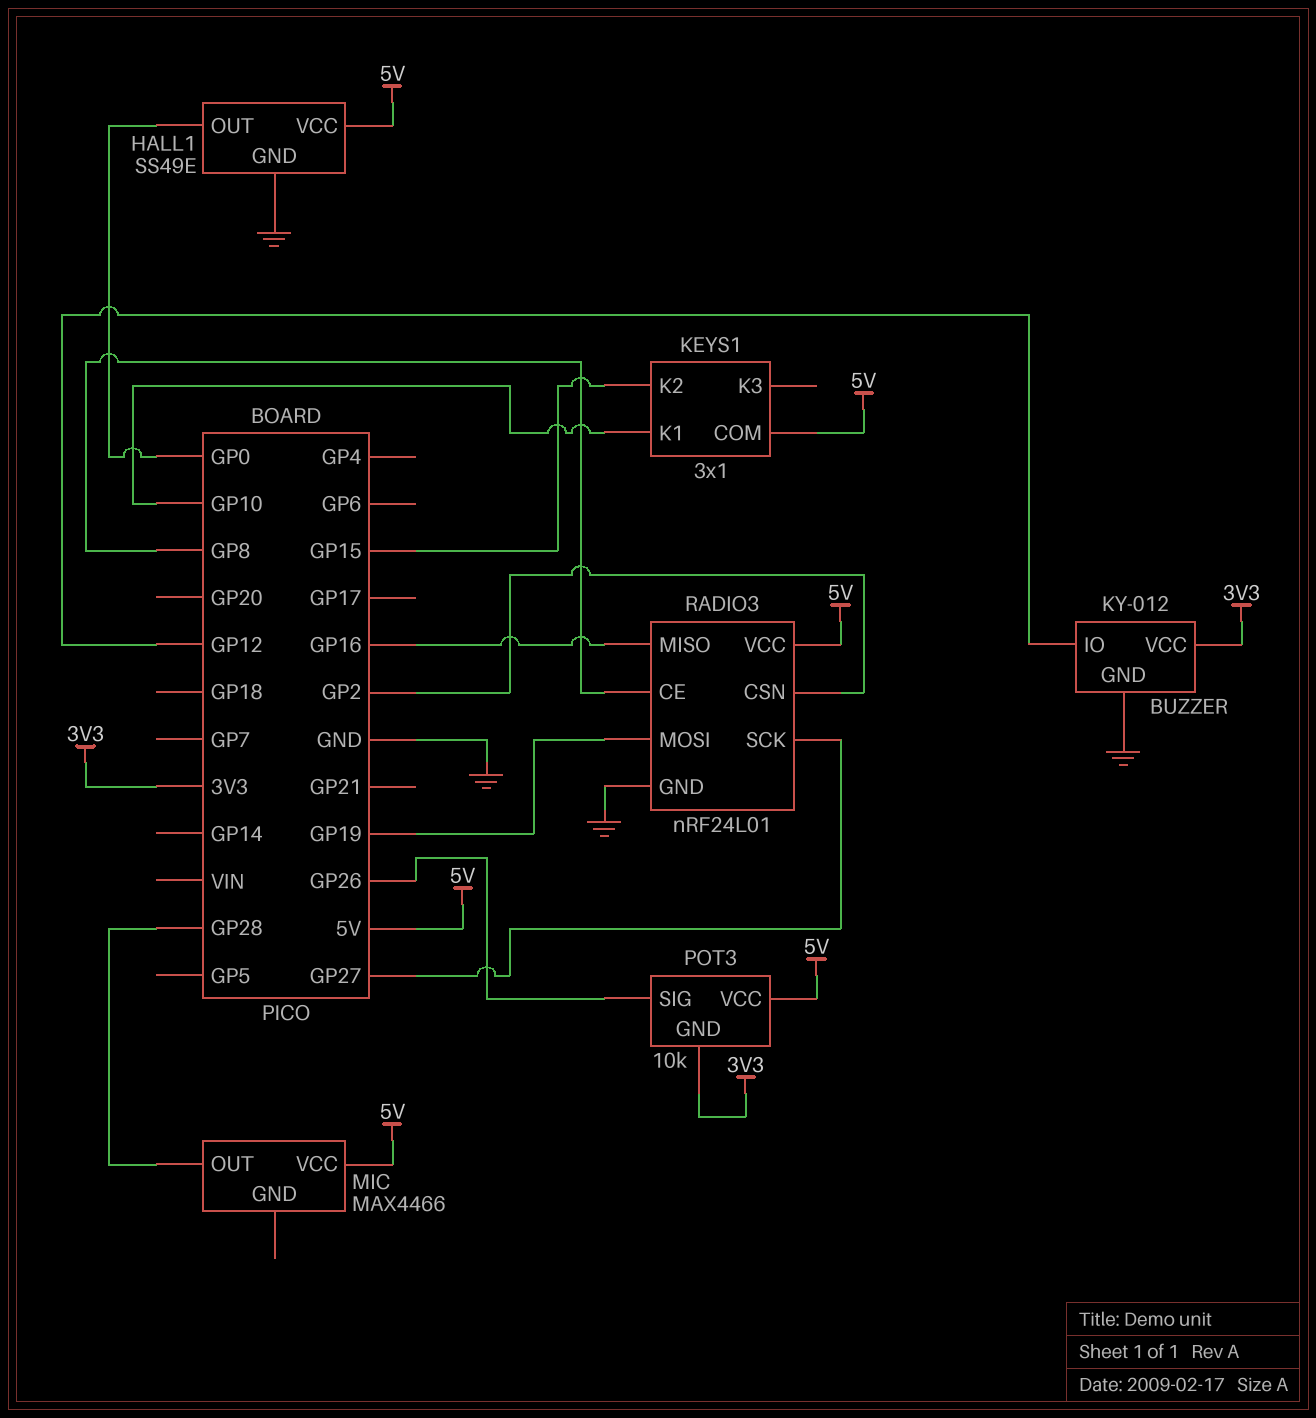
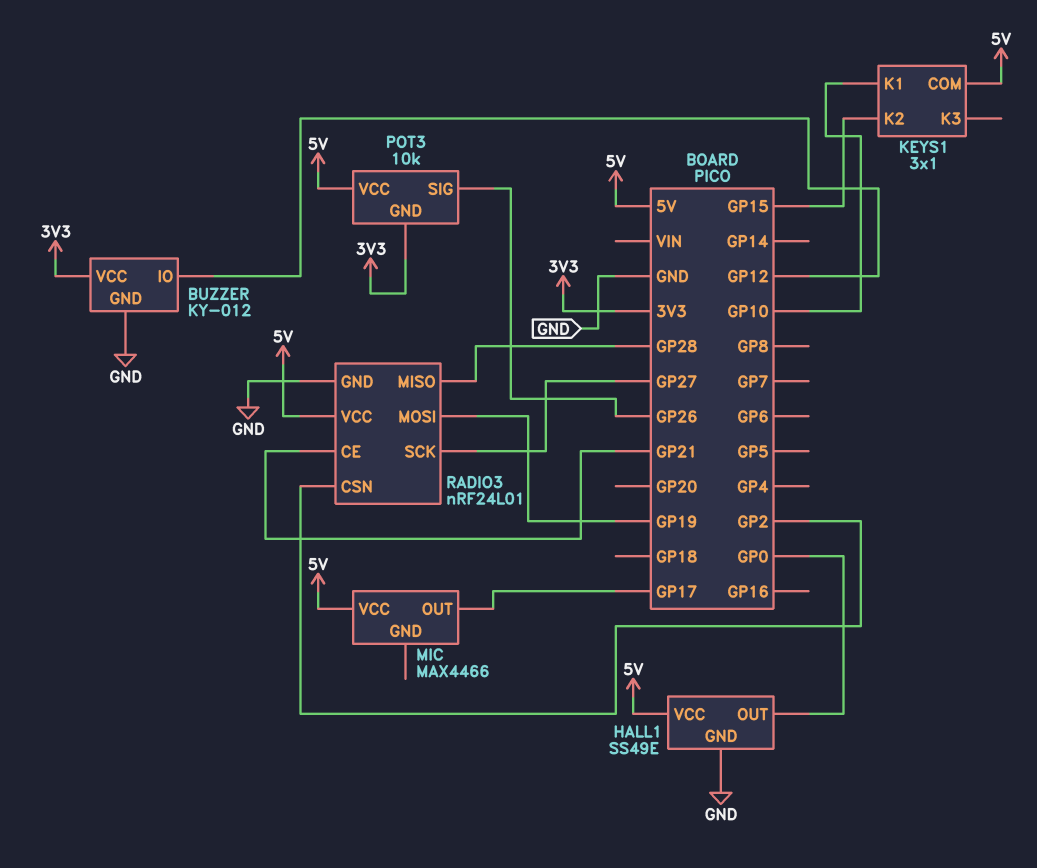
MIC pin OUT: GP28 -> GP17
RADIO3 pin CE: GP8 -> GP21
RADIO3 pin MISO: GP16 -> GP28

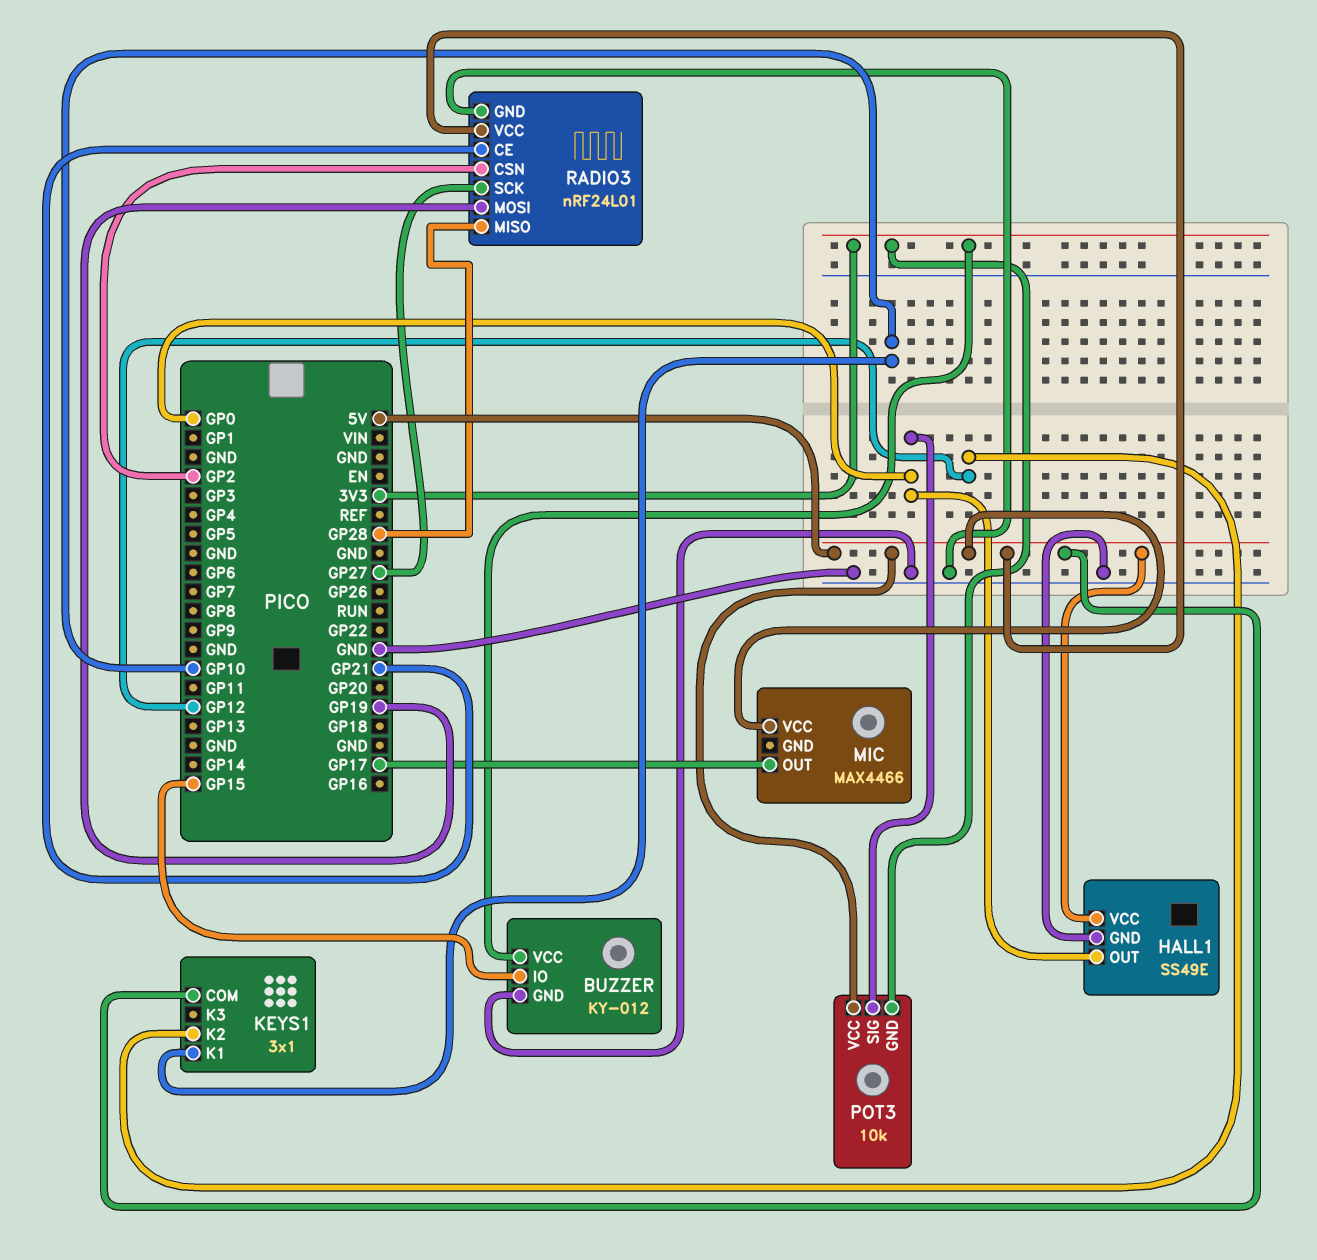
BUZZER pin IO: GP12 -> GP15
KEYS1 pin K2: GP15 -> GP12
POT3 pin SIG: GP26 -> GP0

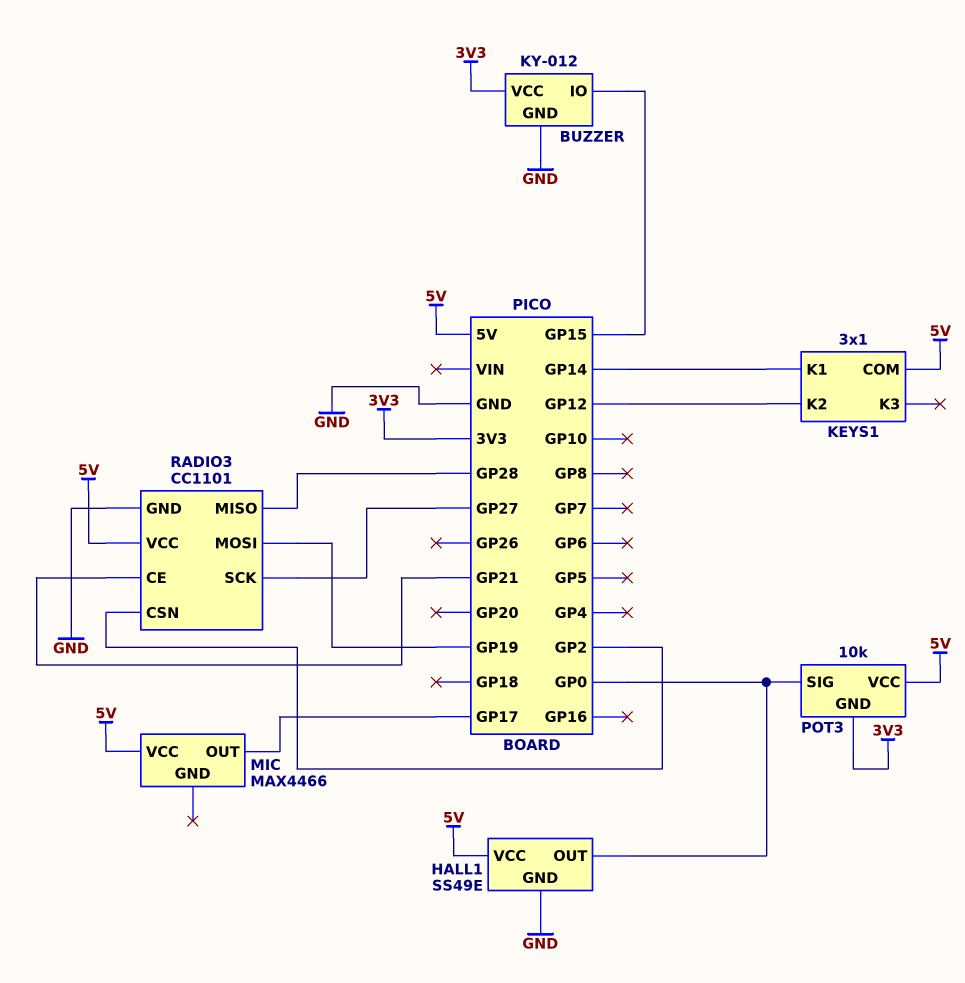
KEYS1 pin K1: GP10 -> GP14
RADIO3: nRF24L01 -> CC1101

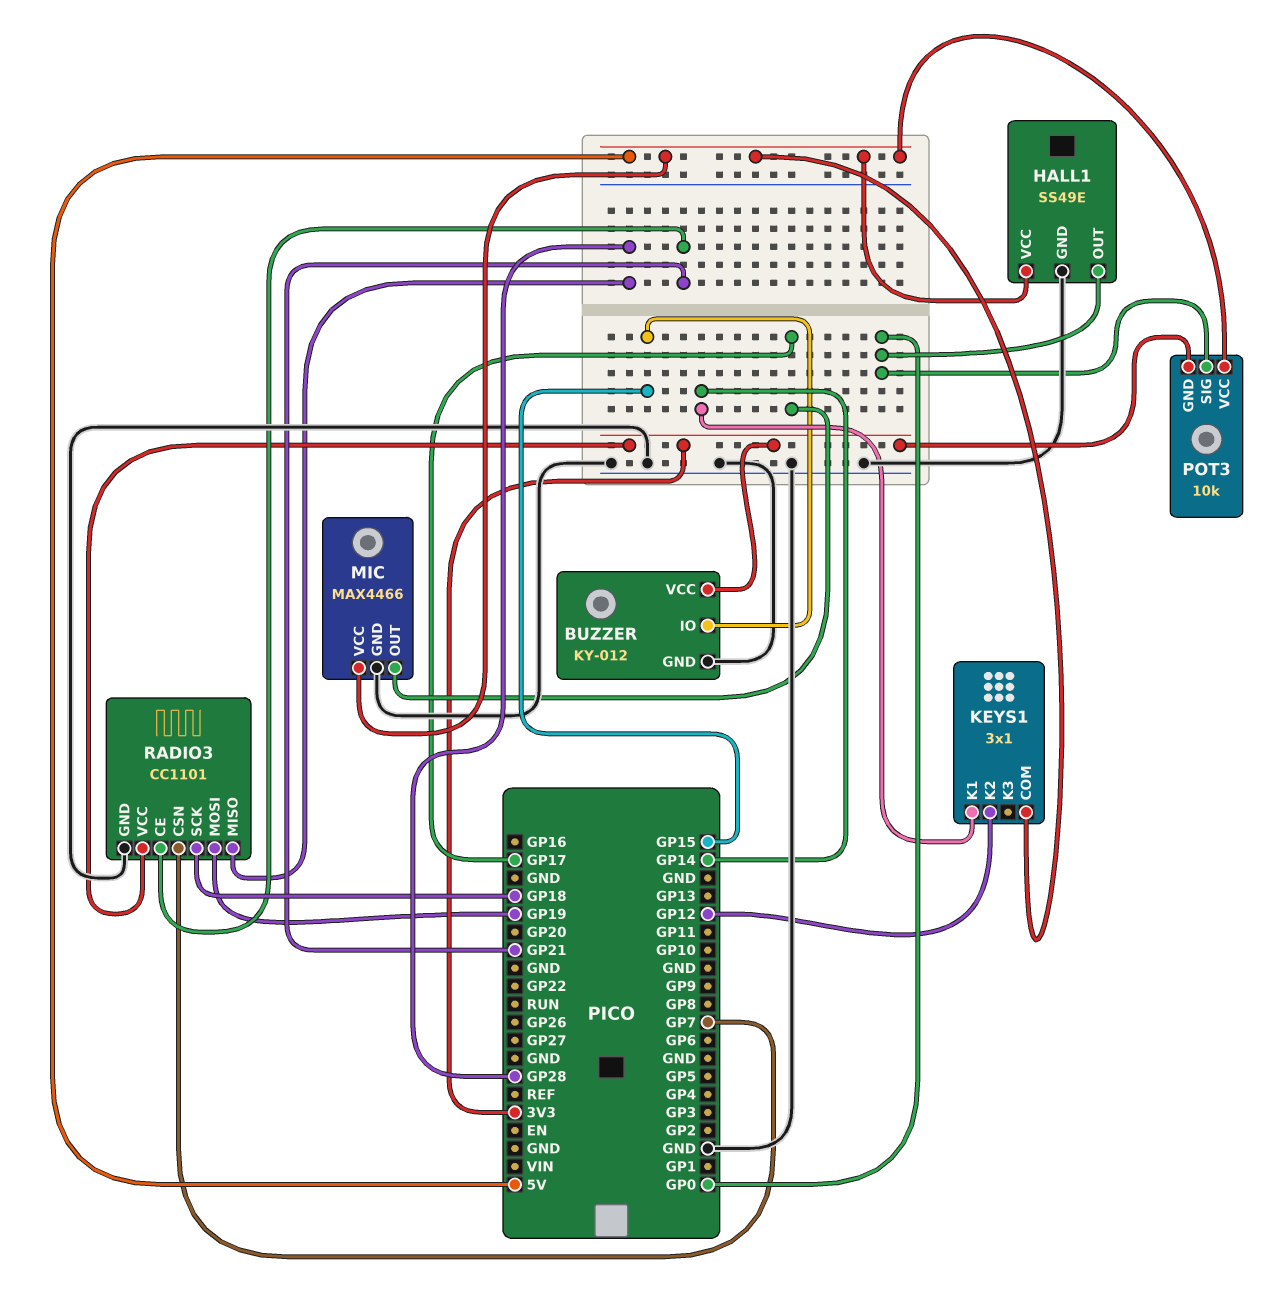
MIC pin GND: none -> GND
RADIO3 pin CSN: GP2 -> GP7
RADIO3 pin SCK: GP27 -> GP18
RADIO3 pin VCC: 5V -> 3V3

